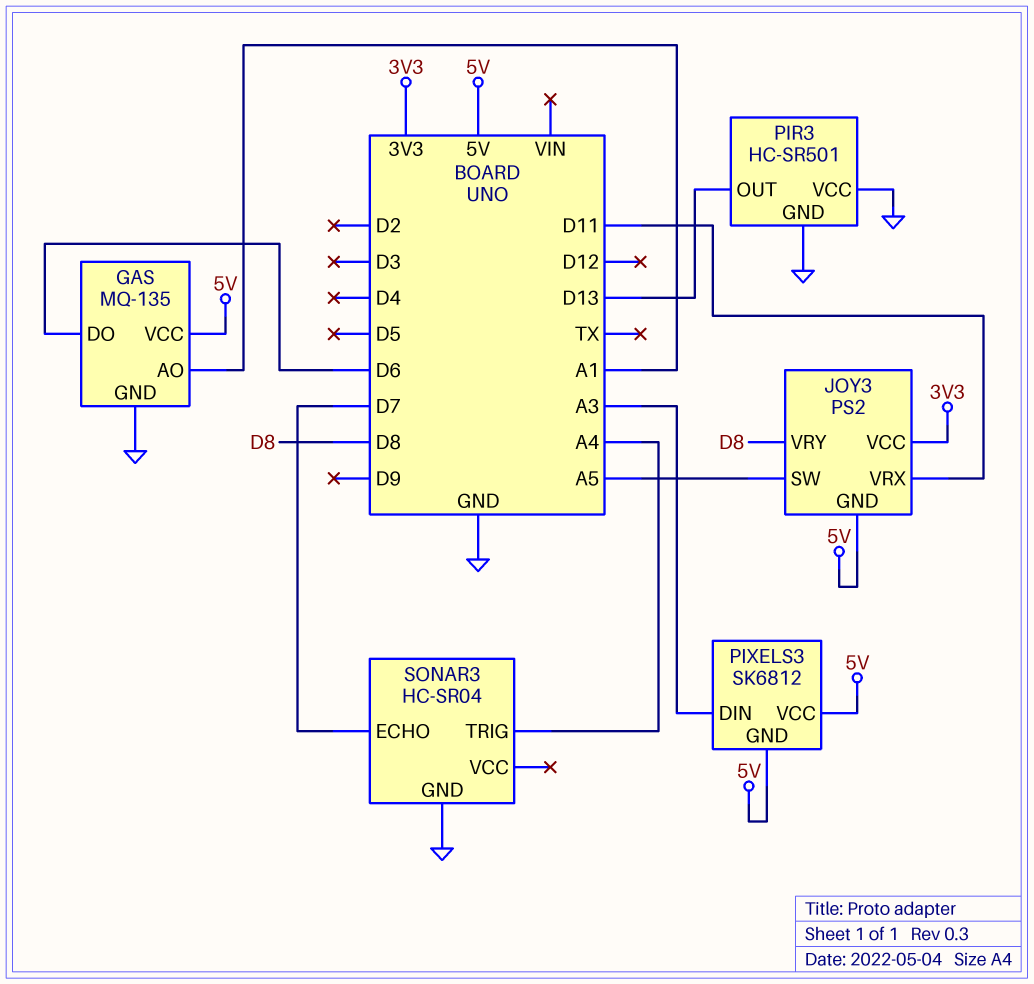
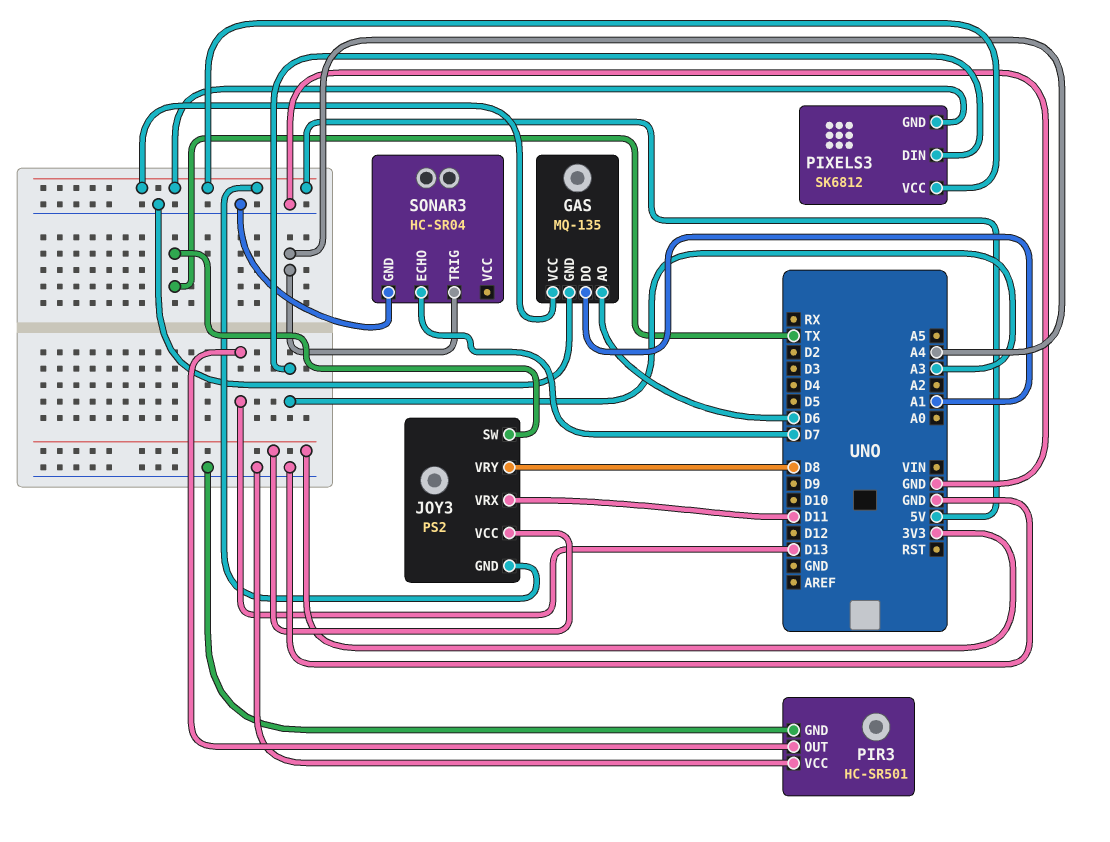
GAS pin AO: A1 -> D6
GAS pin DO: D6 -> A1
JOY3 pin SW: A5 -> TX

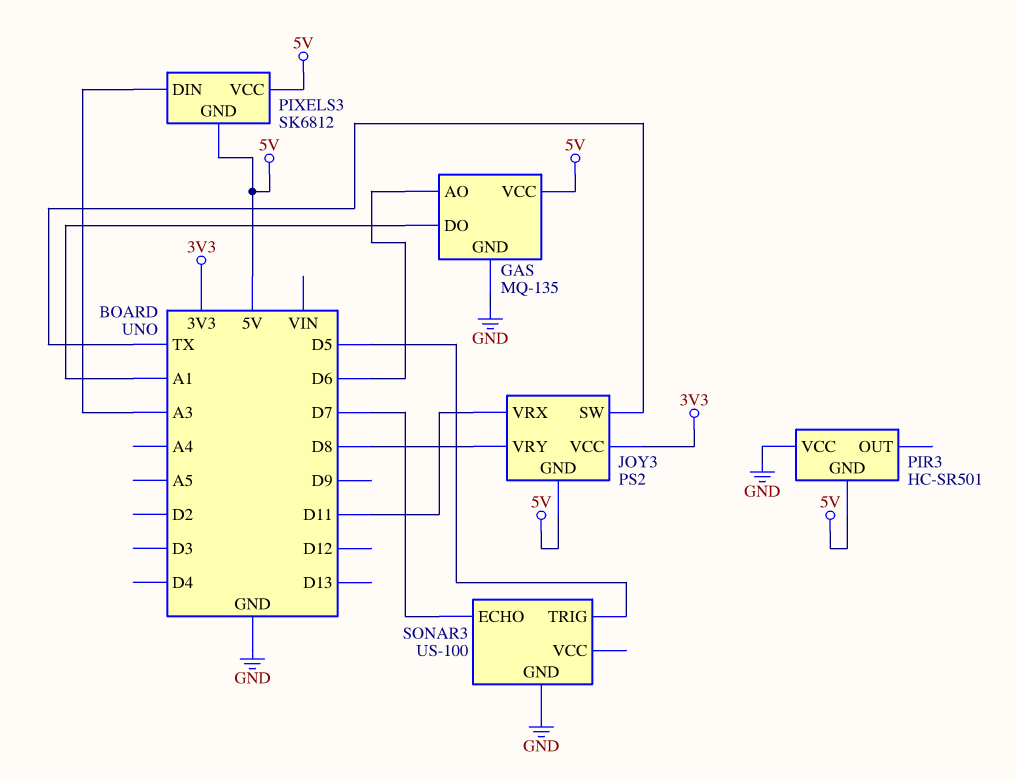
PIR3 pin GND: GND -> 5V
PIR3 pin OUT: D13 -> none
SONAR3: HC-SR04 -> US-100
SONAR3 pin TRIG: A4 -> D5

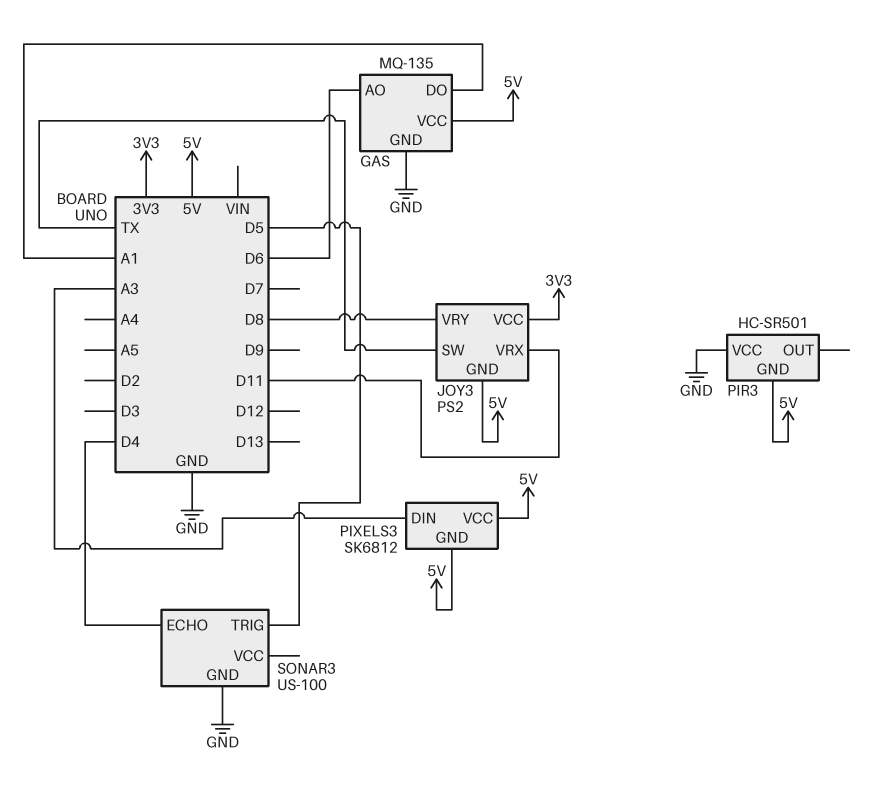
SONAR3 pin ECHO: D7 -> D4

